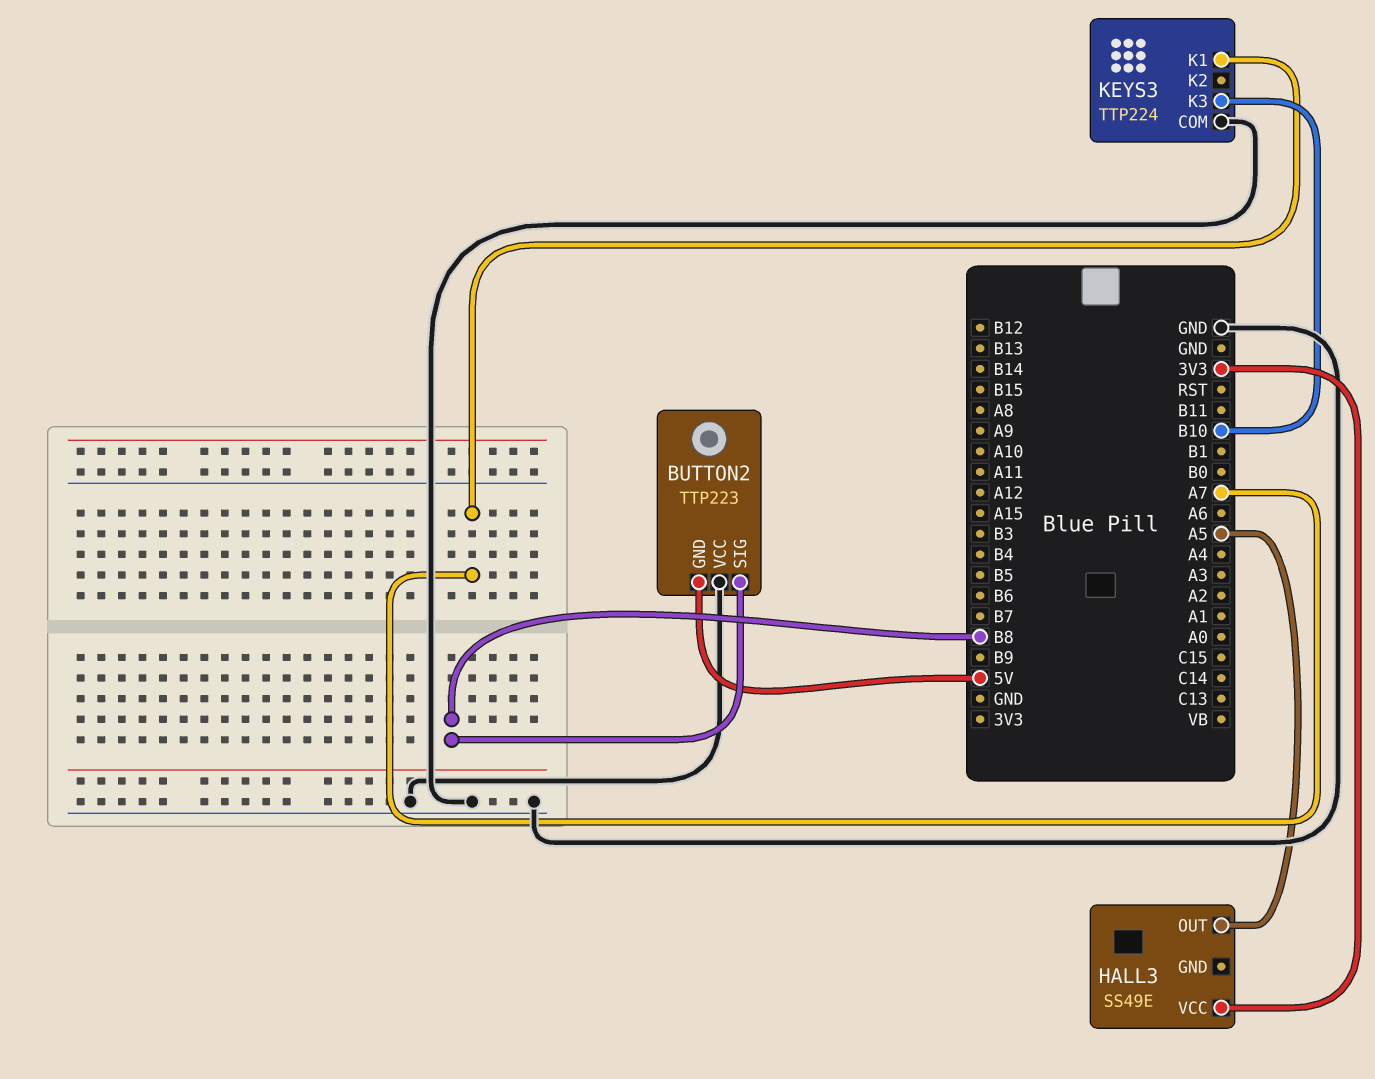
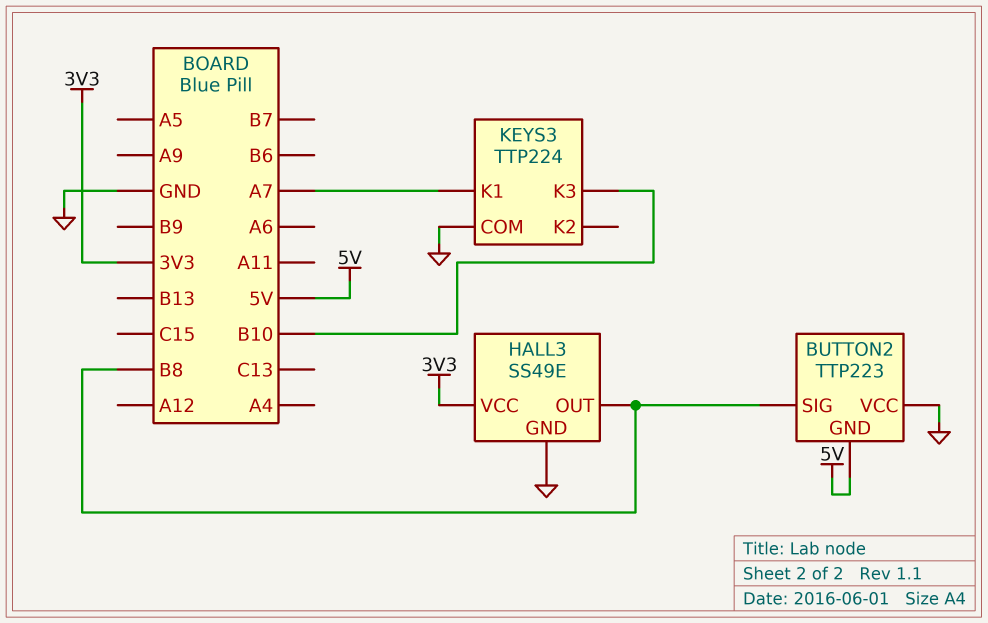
HALL3 pin GND: none -> GND
HALL3 pin OUT: A5 -> B8

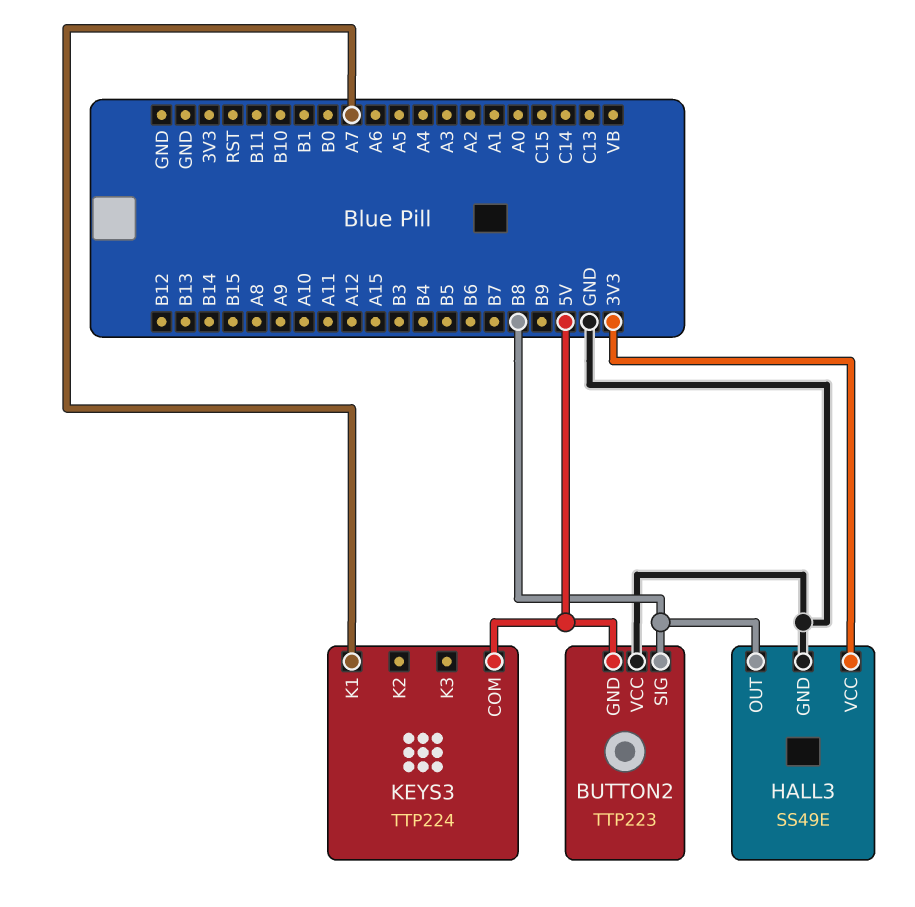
KEYS3 pin COM: GND -> 5V
KEYS3 pin K3: B10 -> none

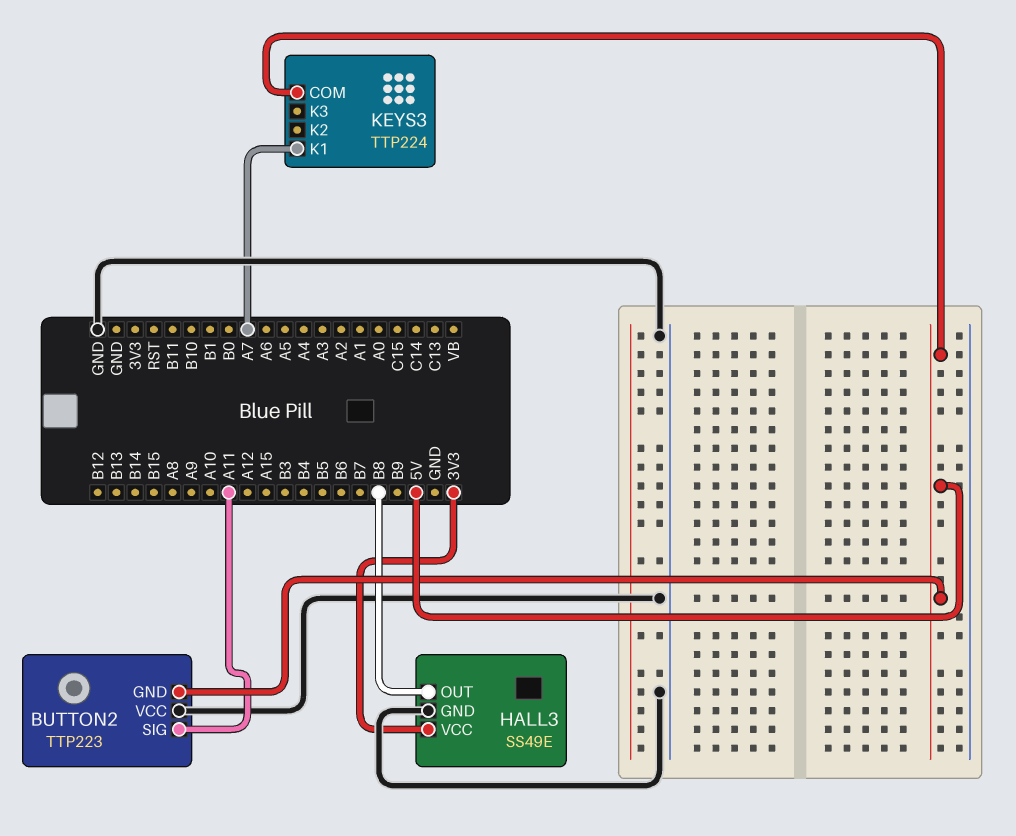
BUTTON2 pin SIG: B8 -> A11

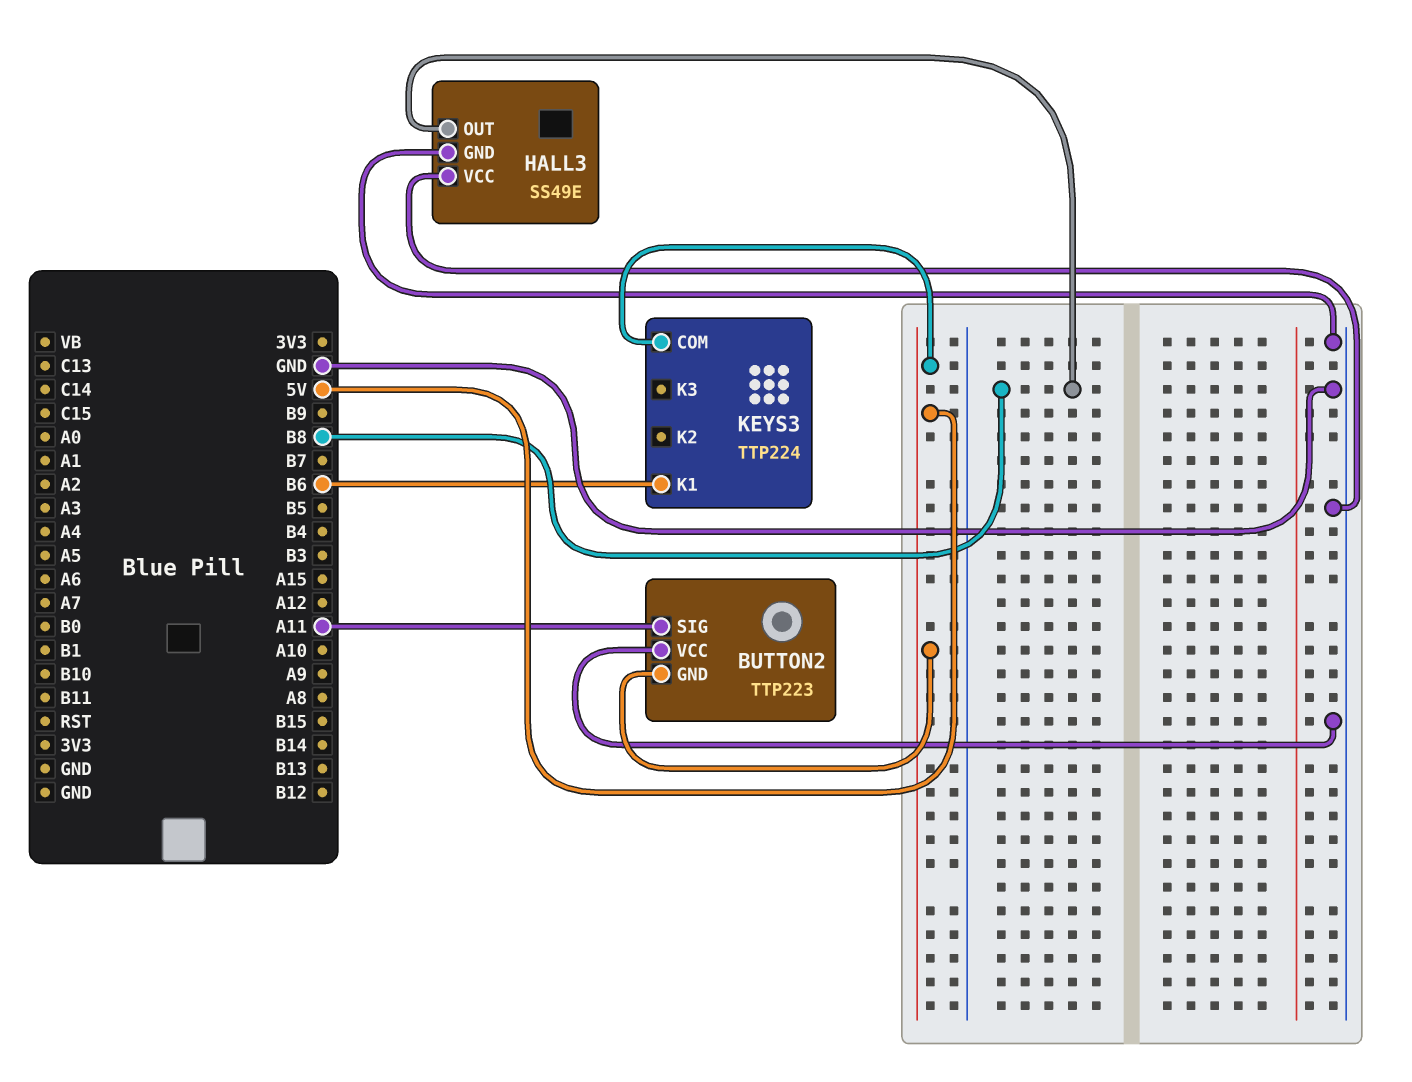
HALL3 pin VCC: 3V3 -> GND
KEYS3 pin K1: A7 -> B6

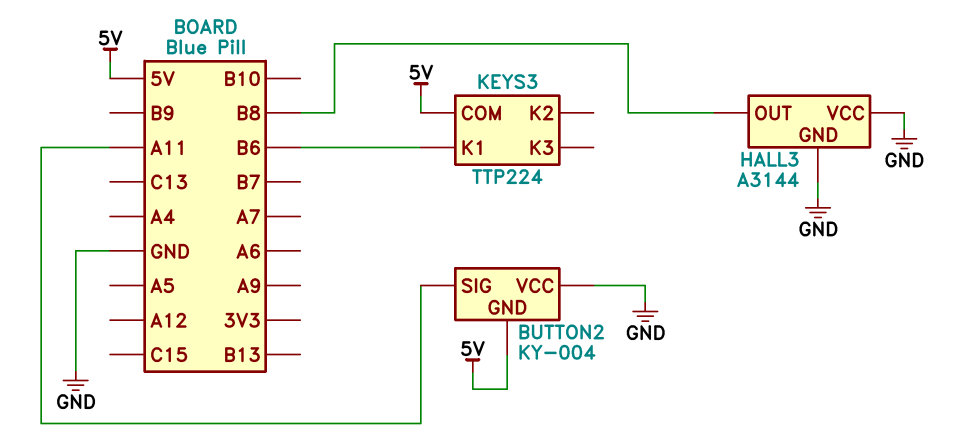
BUTTON2: TTP223 -> KY-004
HALL3: SS49E -> A3144

